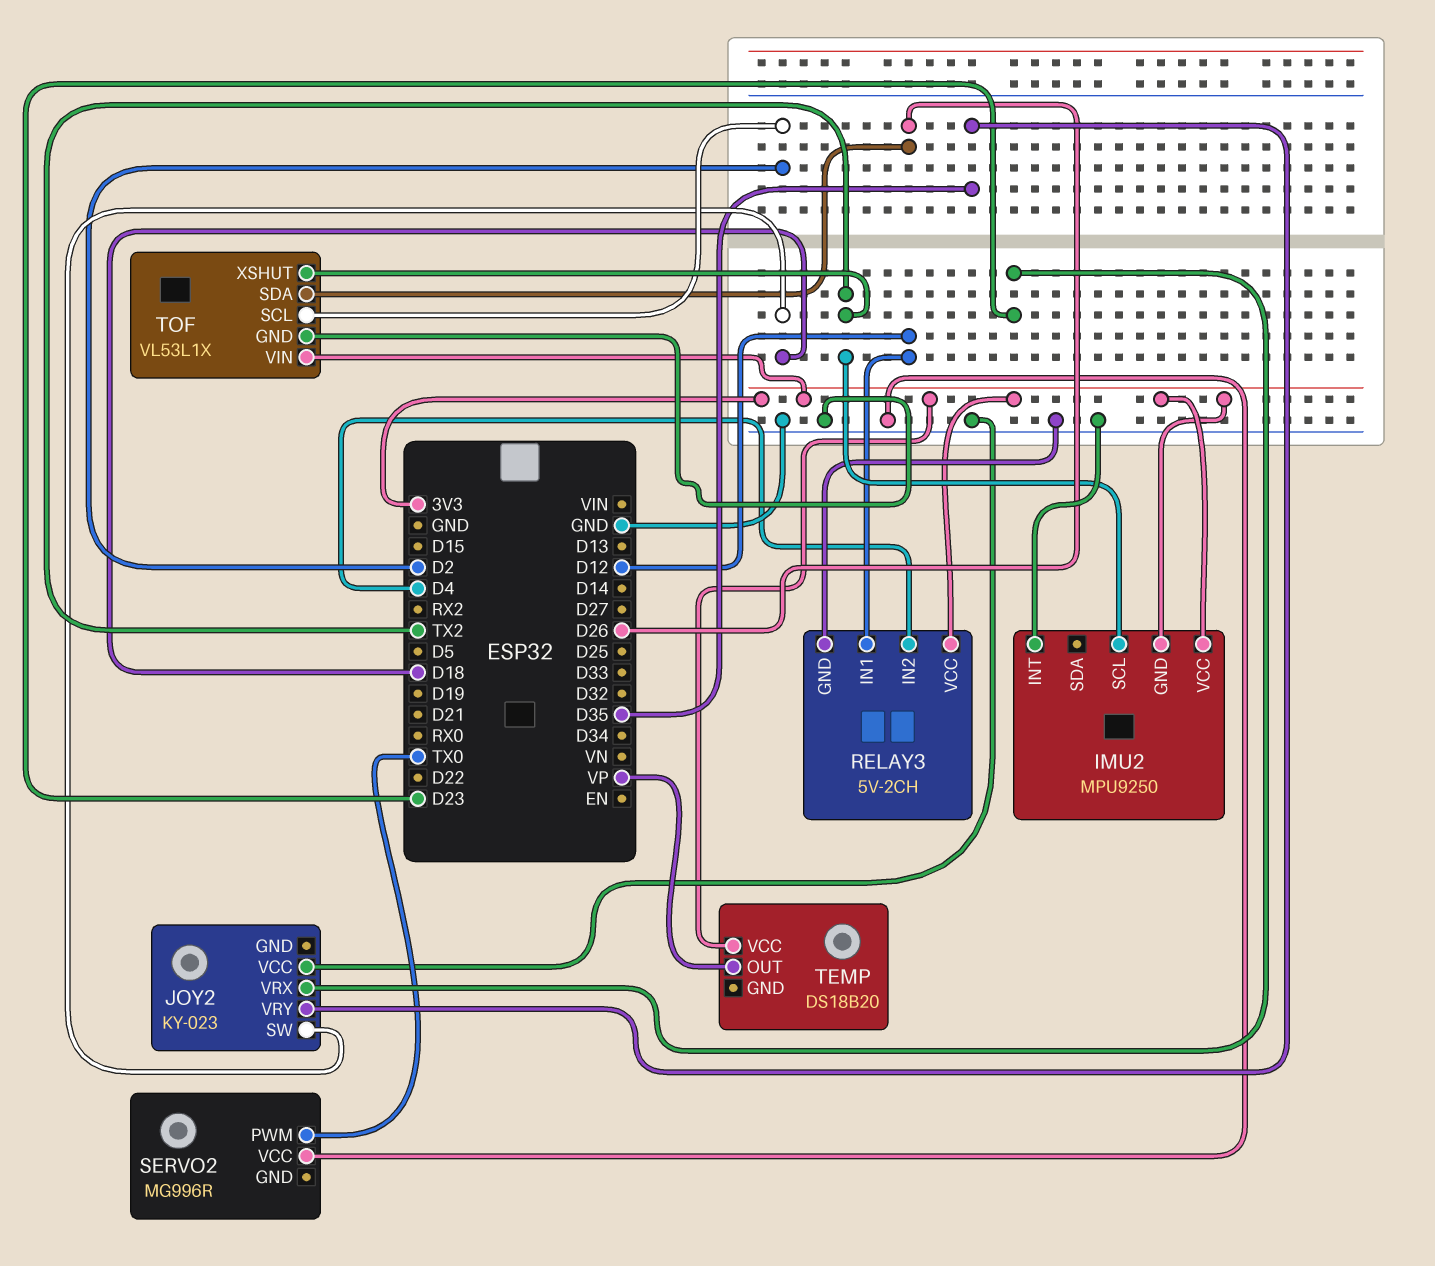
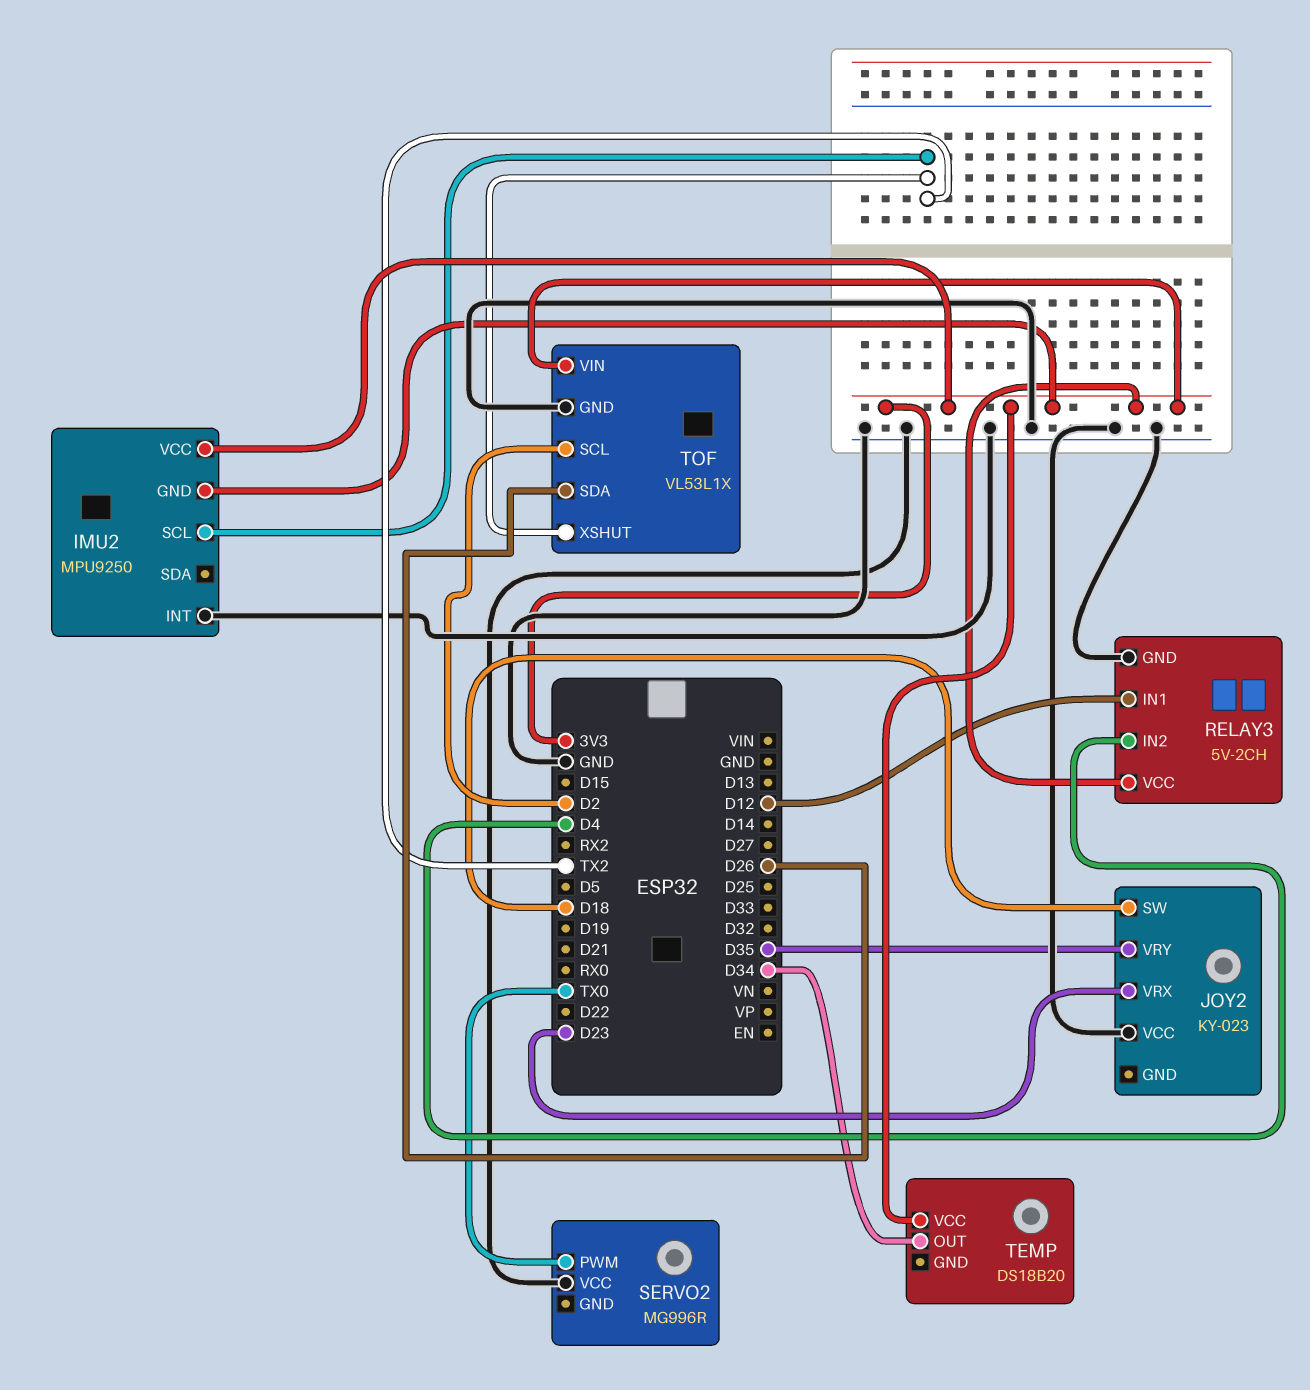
TEMP pin OUT: VP -> D34

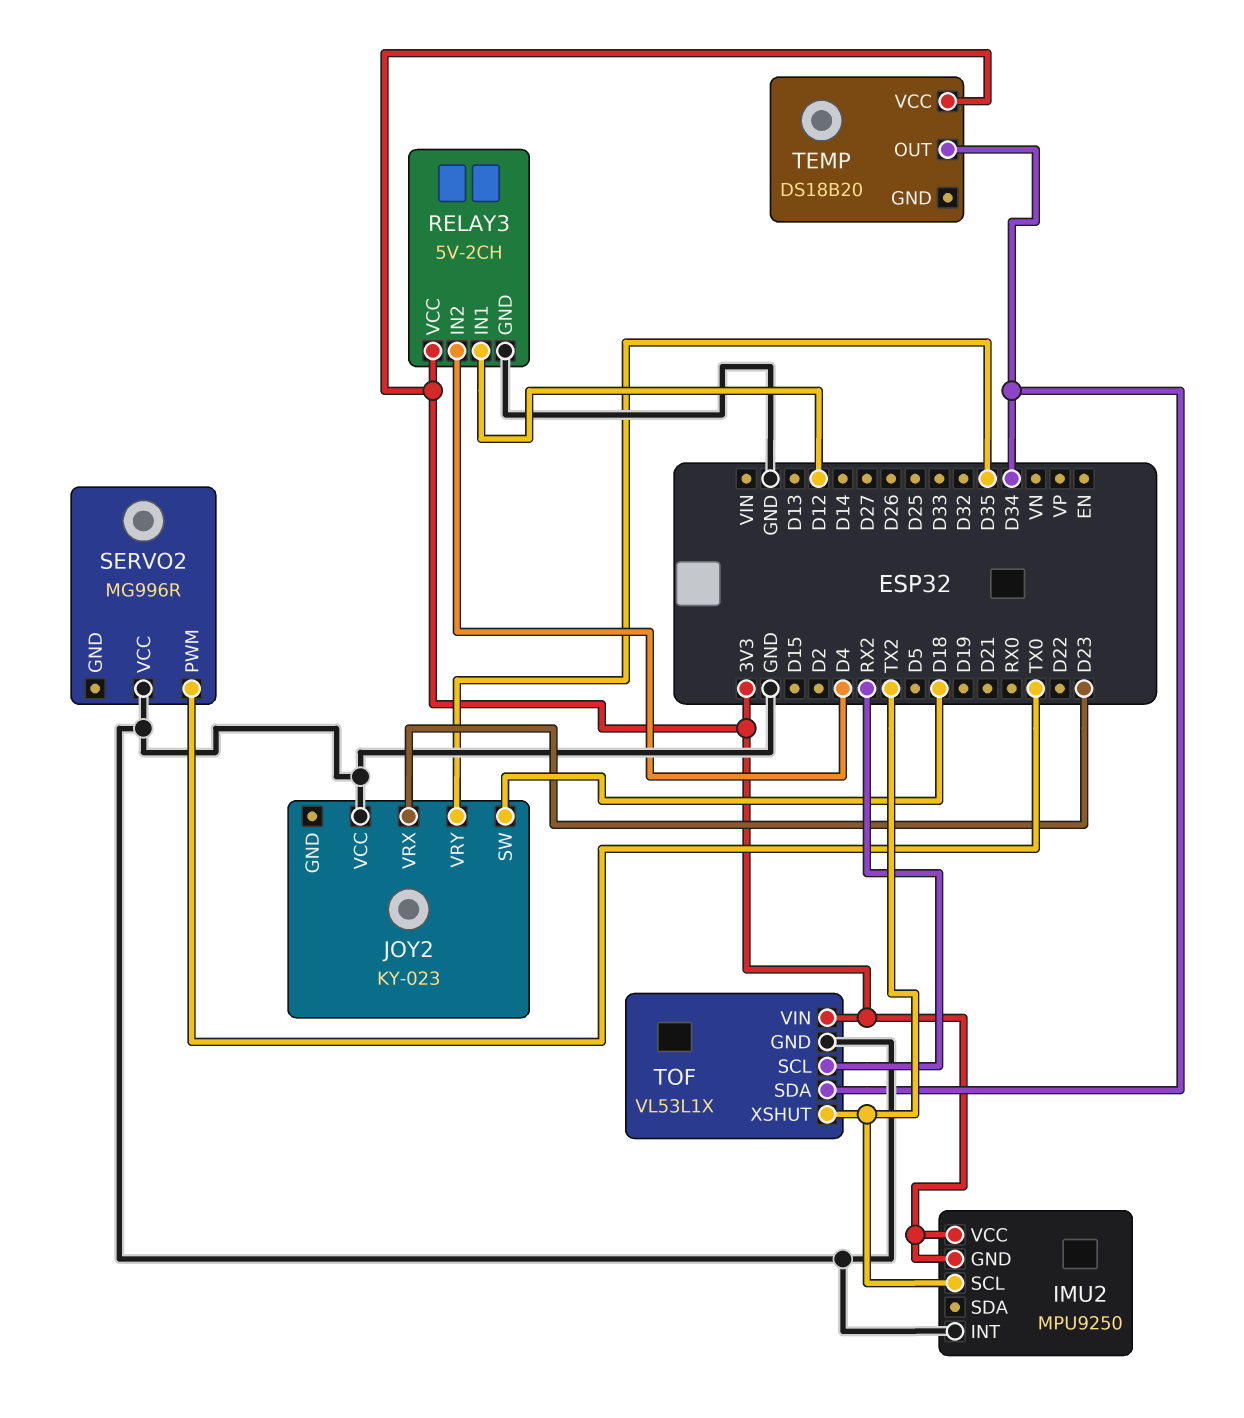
TOF pin SCL: D2 -> RX2
TOF pin SDA: D26 -> D34

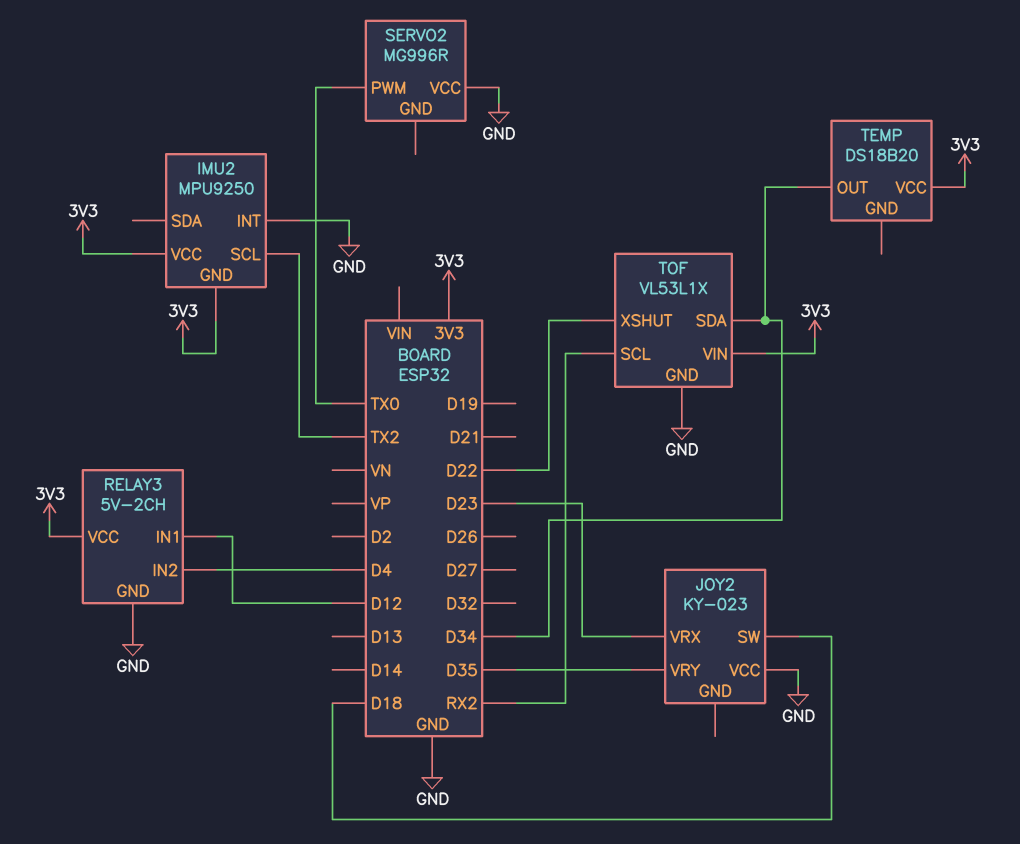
TOF pin XSHUT: TX2 -> D22

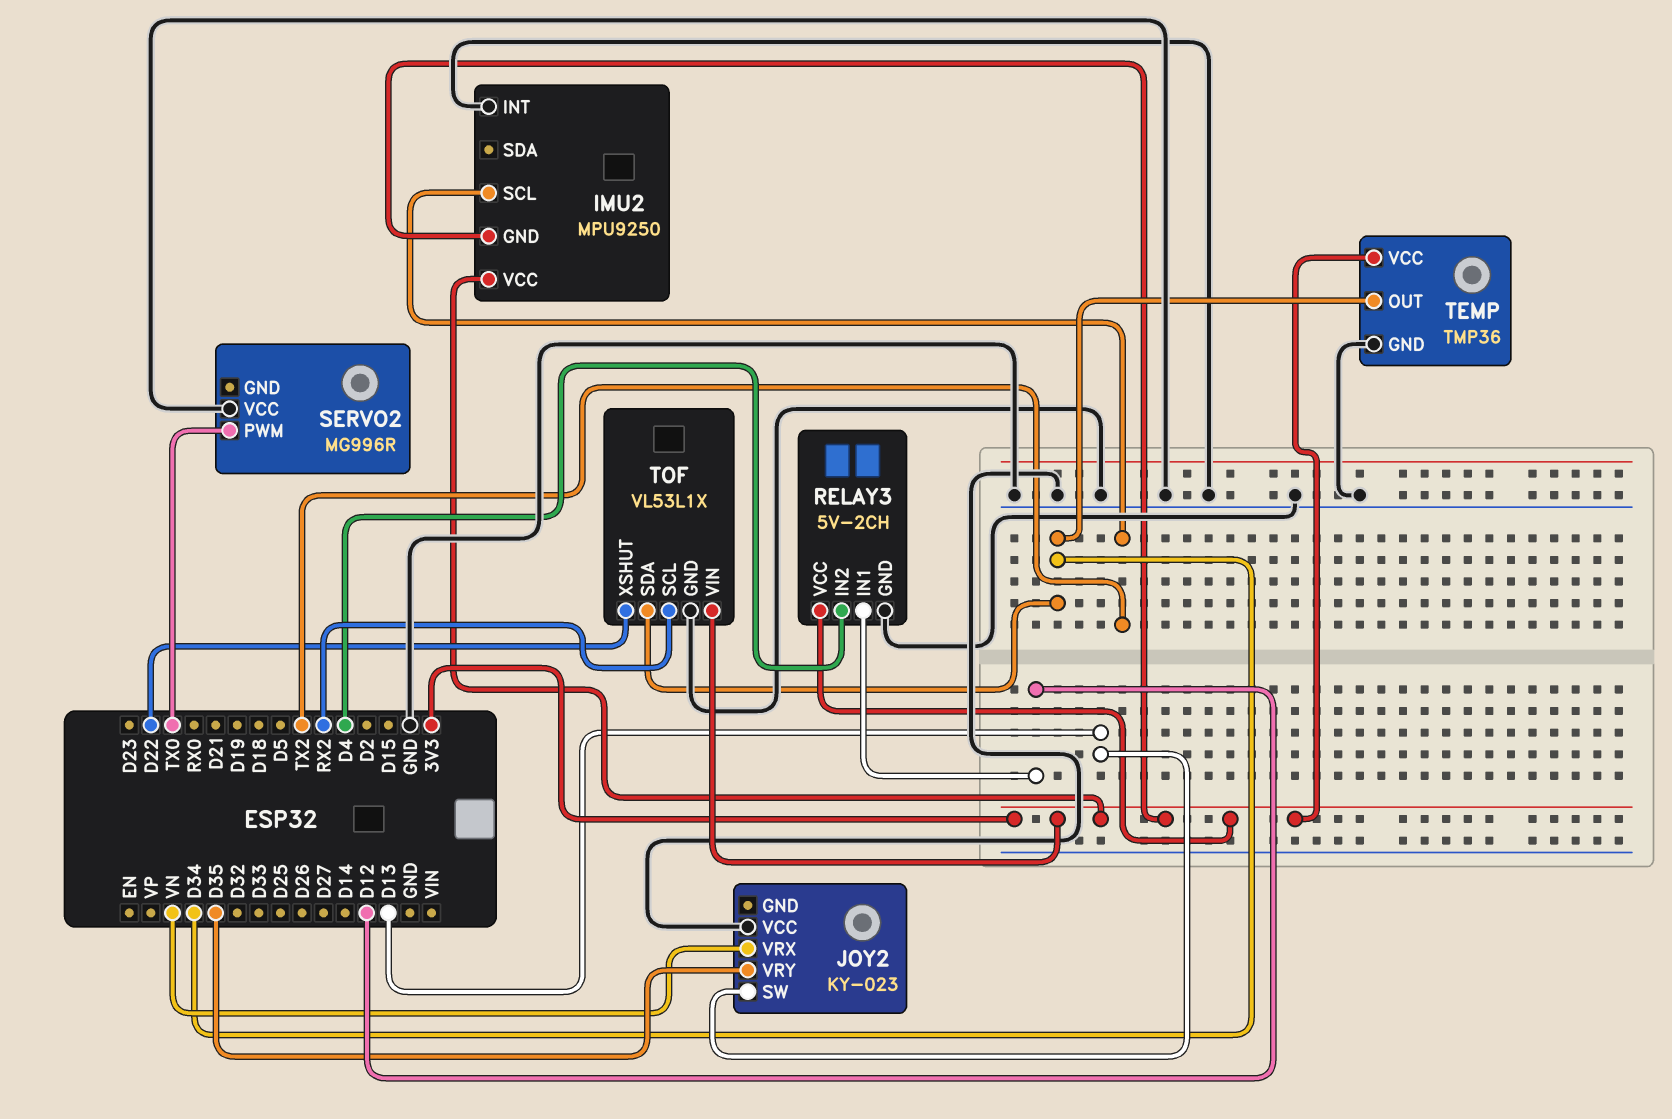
JOY2 pin SW: D18 -> D13
JOY2 pin VRX: D23 -> VN
TEMP: DS18B20 -> TMP36
TEMP pin GND: none -> GND

